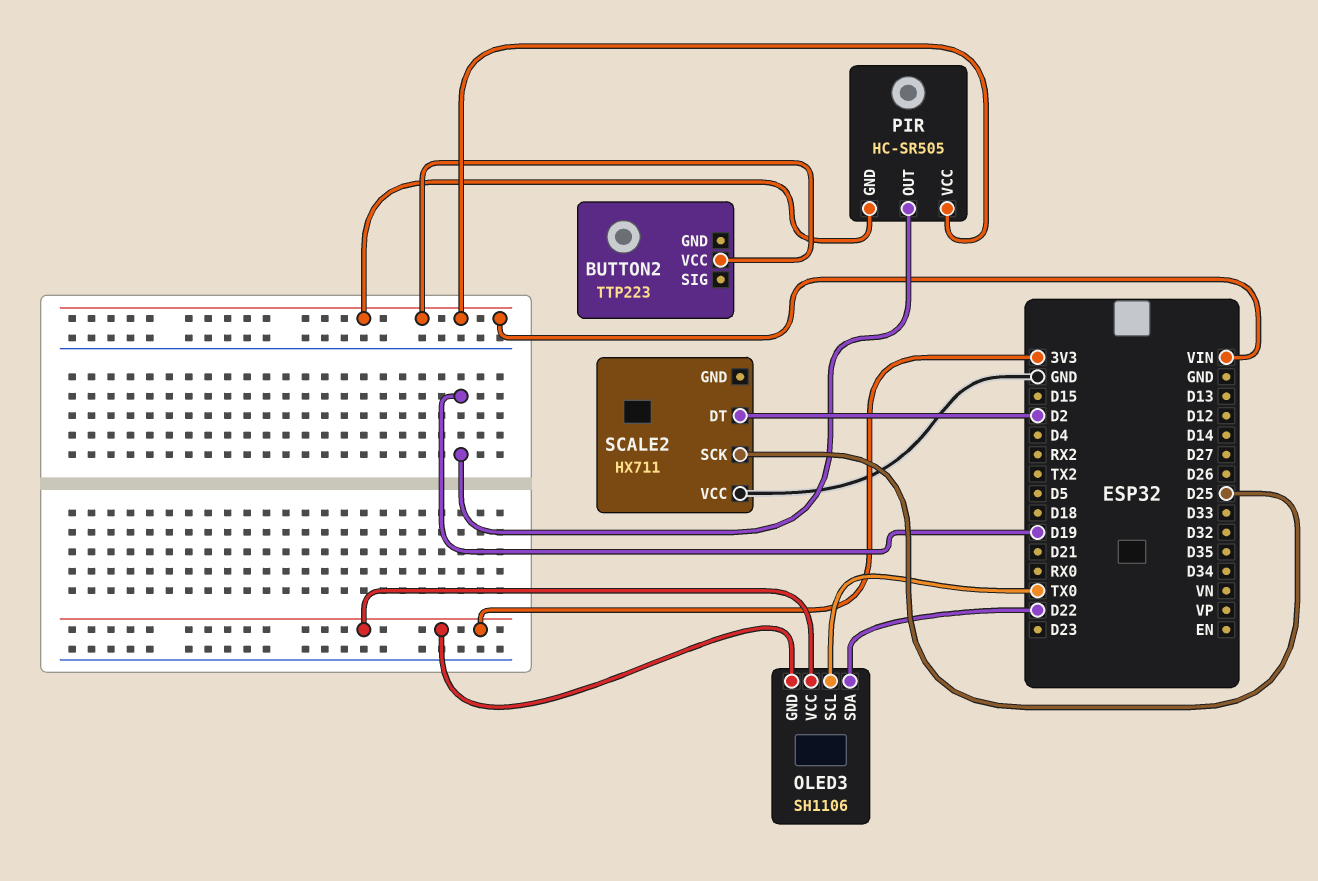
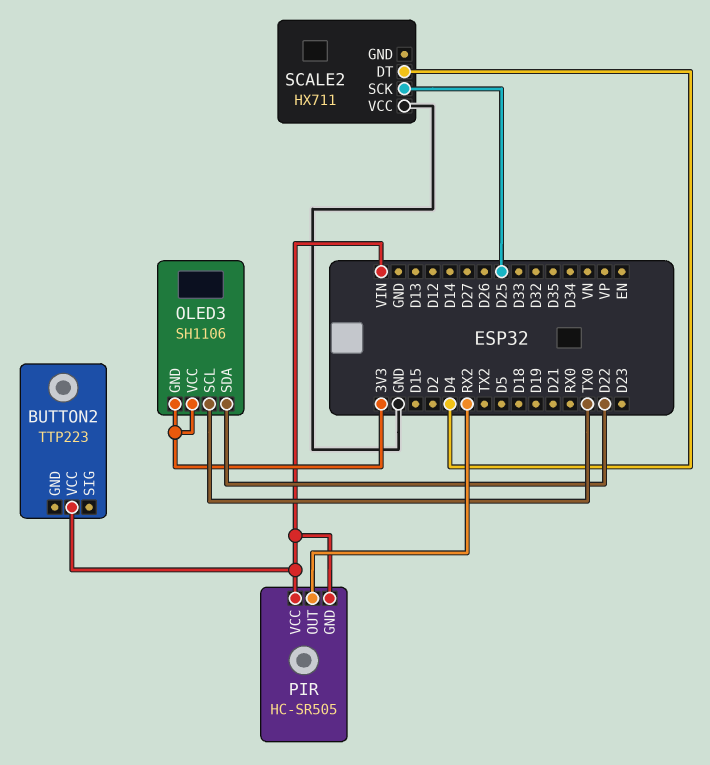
PIR pin OUT: D19 -> RX2
SCALE2 pin DT: D2 -> D4

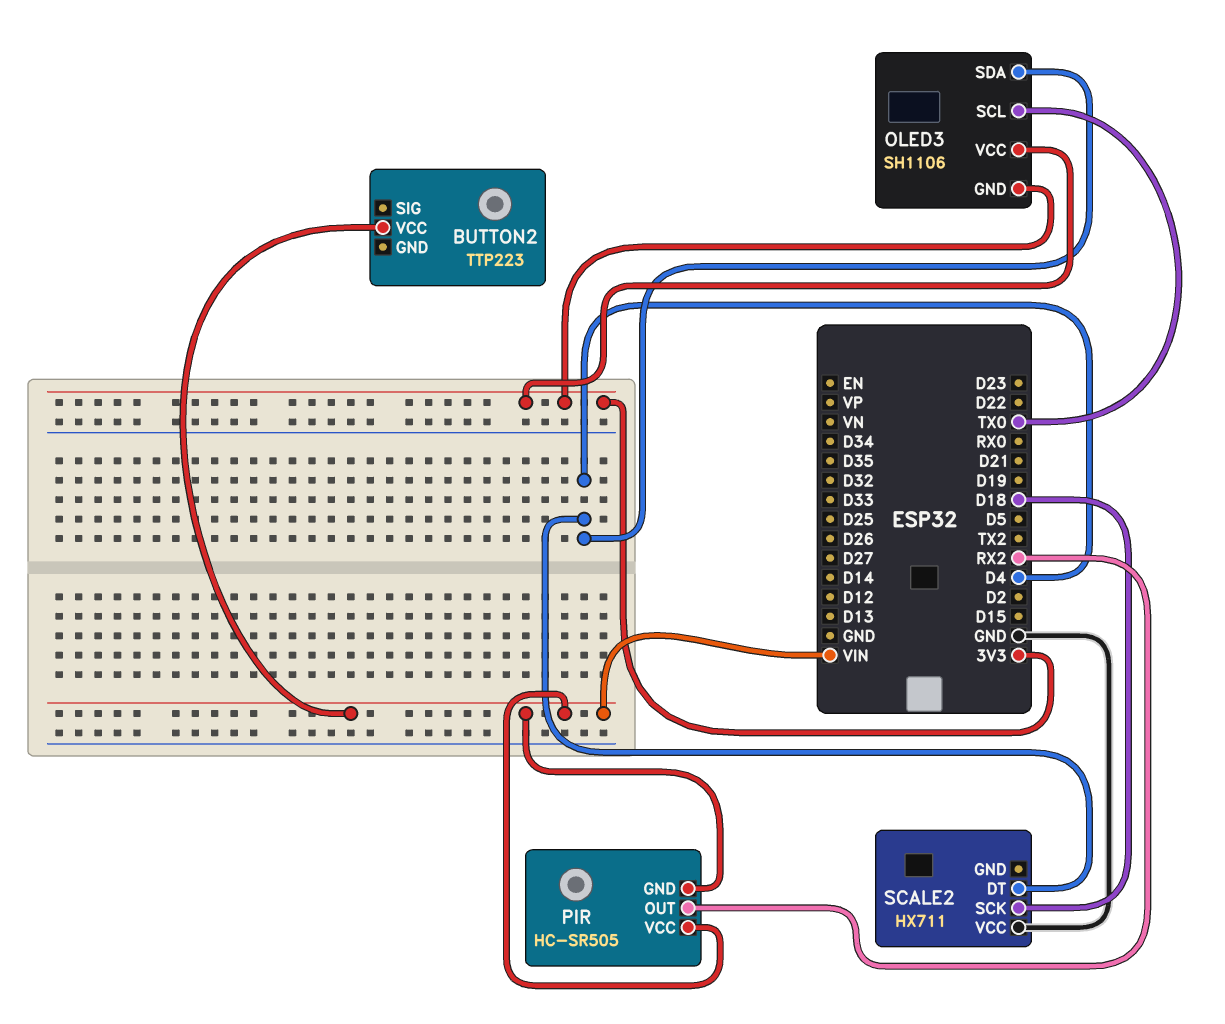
OLED3 pin SDA: D22 -> D4
SCALE2 pin SCK: D25 -> D18

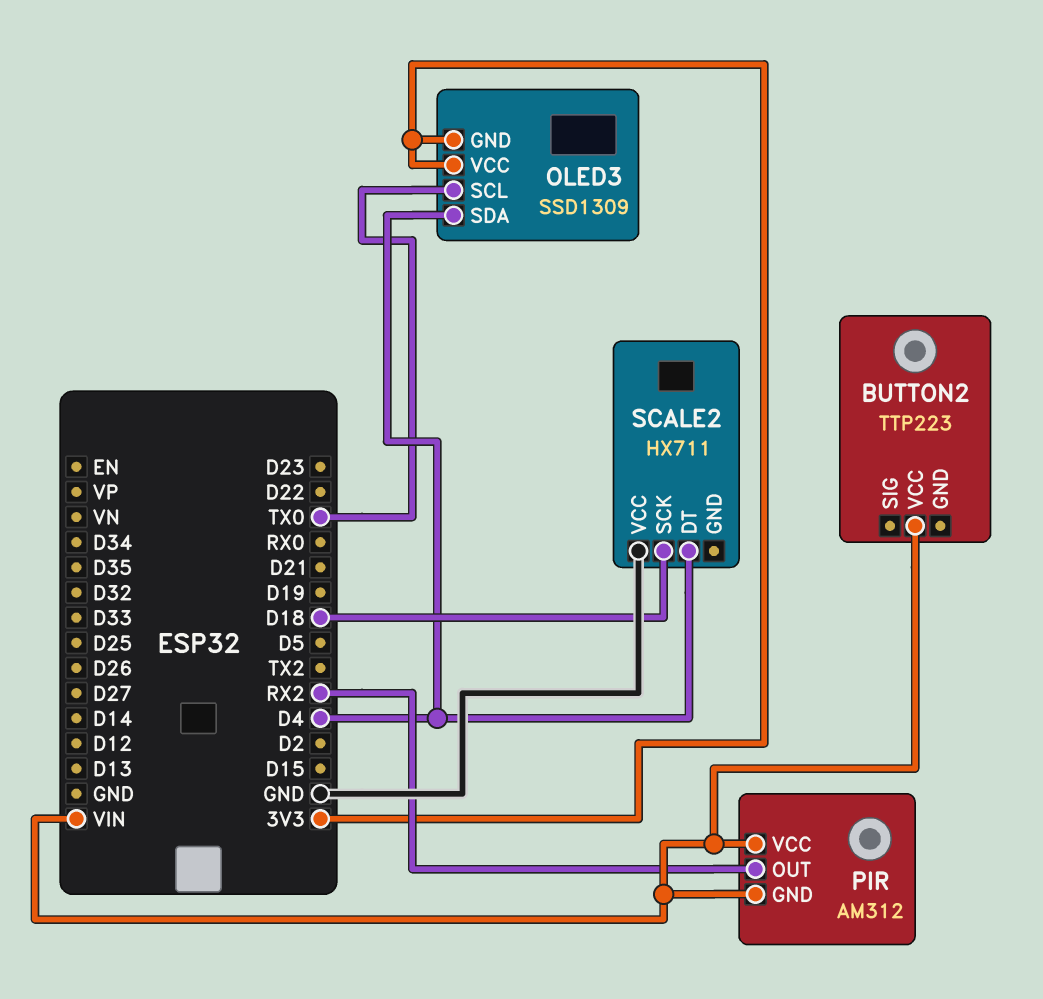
OLED3: SH1106 -> SSD1309
PIR: HC-SR505 -> AM312

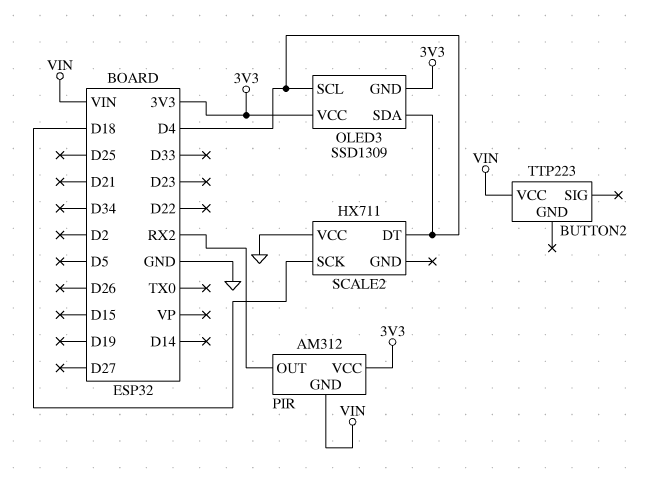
OLED3 pin SCL: TX0 -> D4
PIR pin VCC: VIN -> 3V3

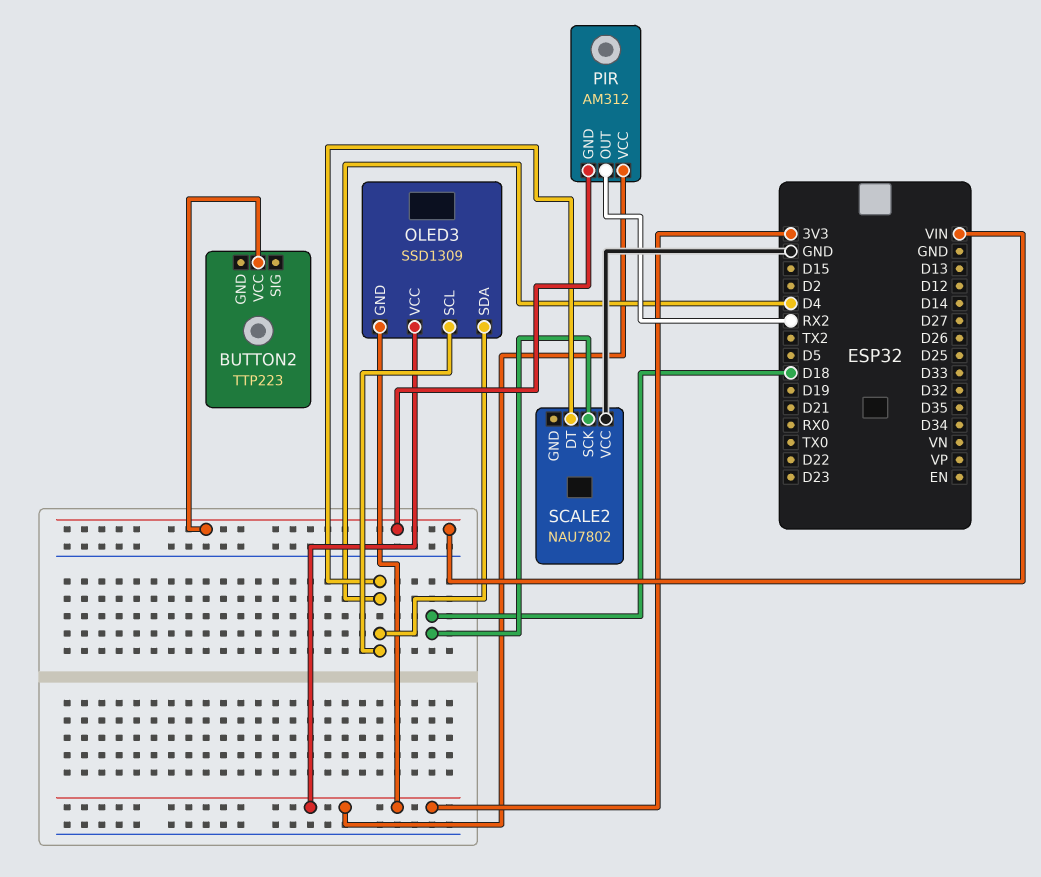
SCALE2: HX711 -> NAU7802

